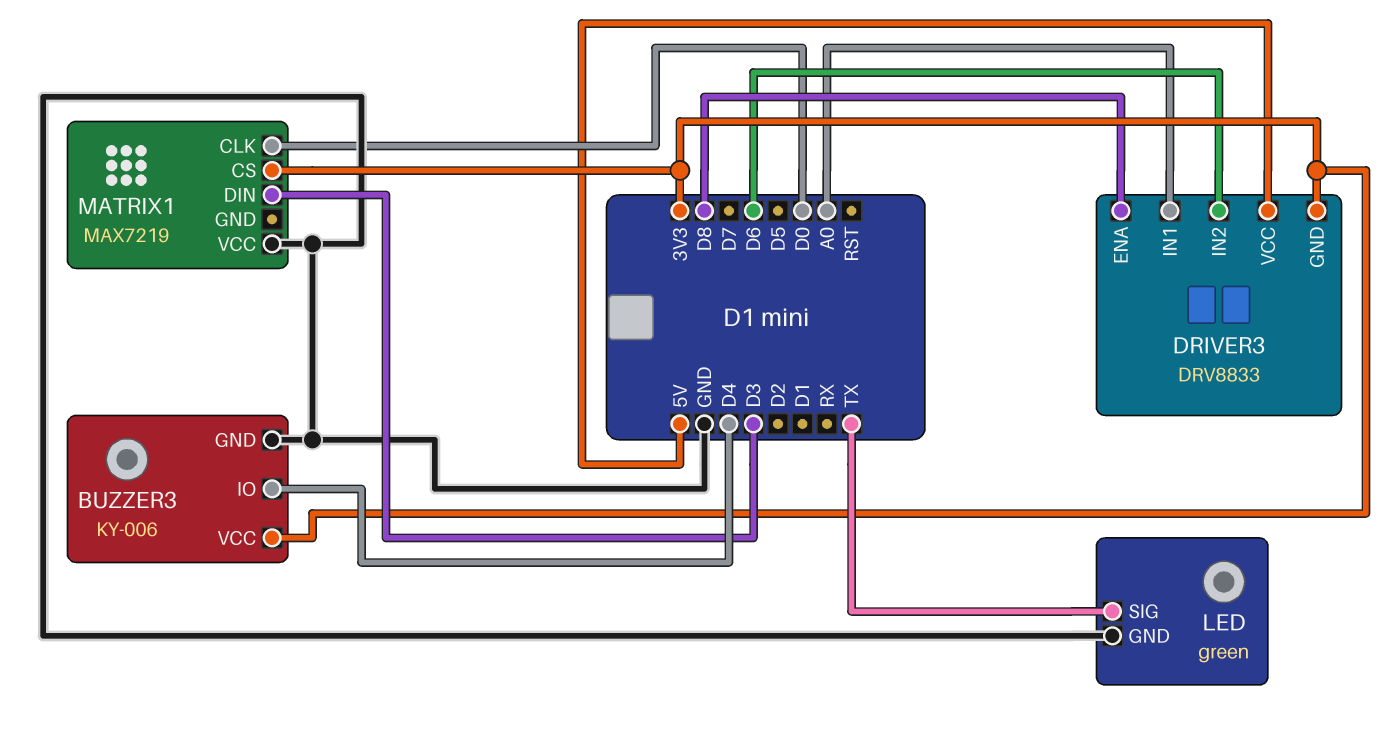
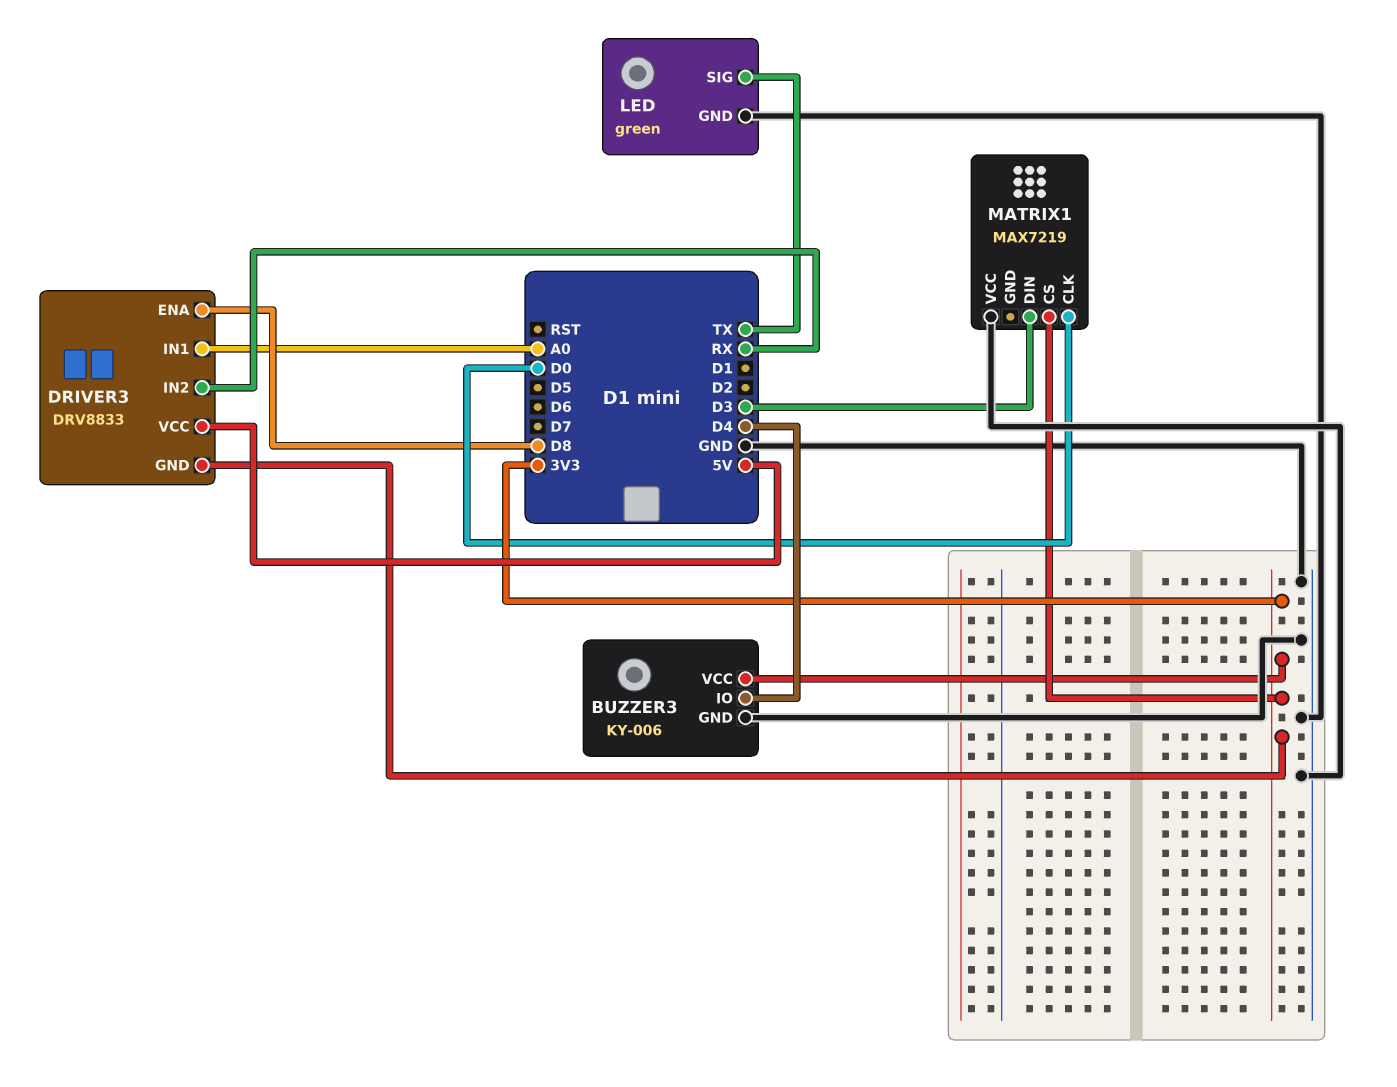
DRIVER3 pin IN2: D6 -> RX

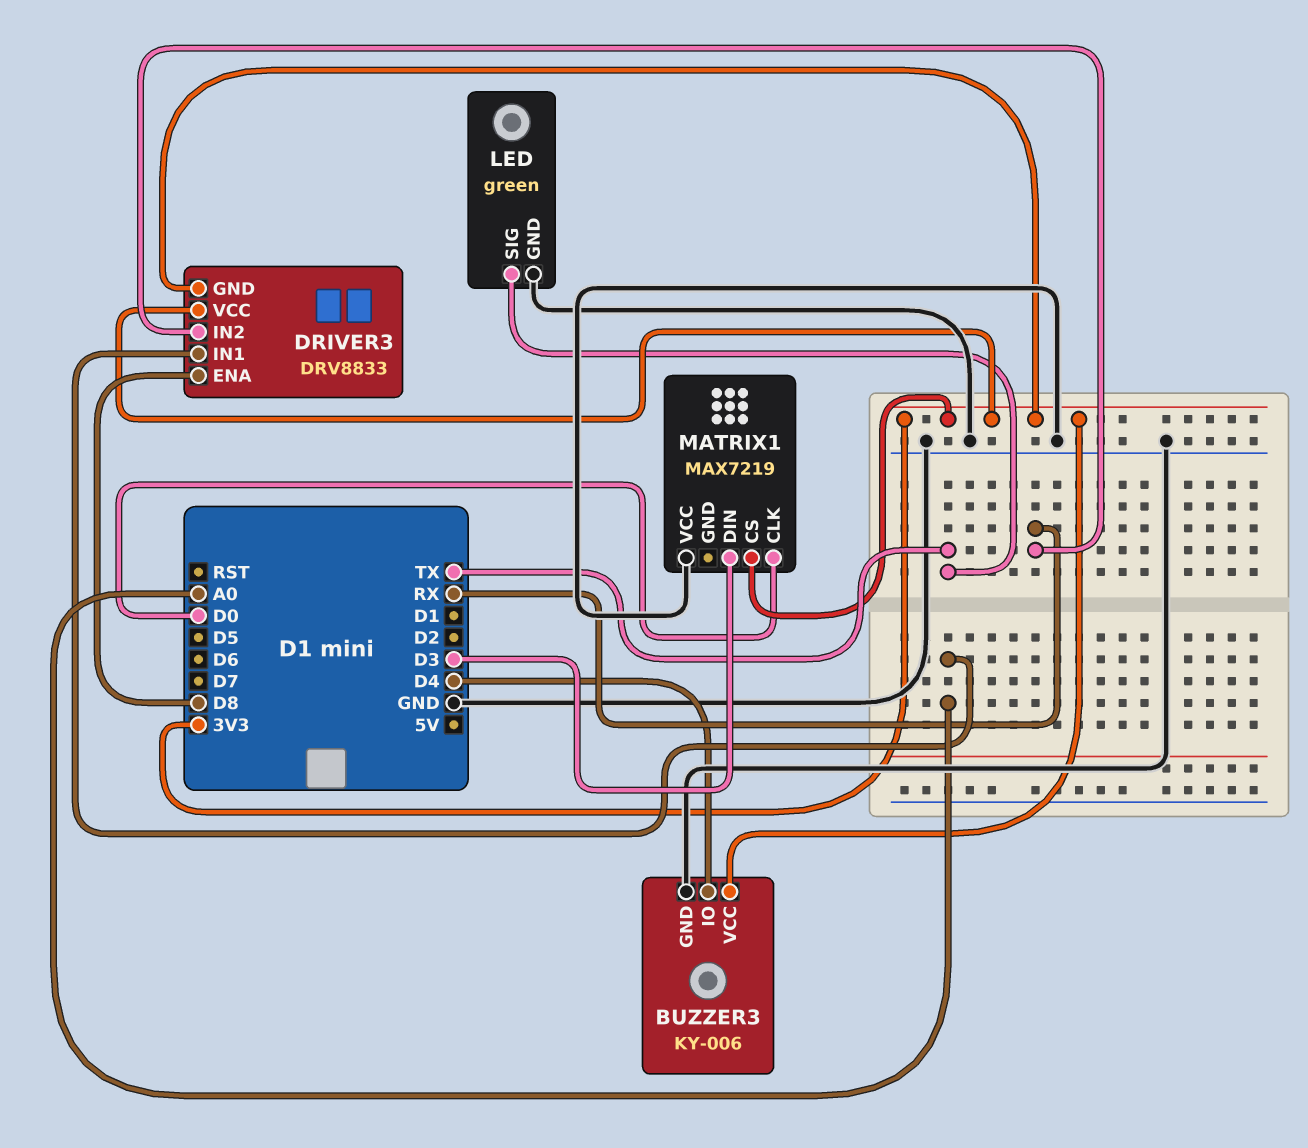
DRIVER3 pin VCC: 5V -> 3V3

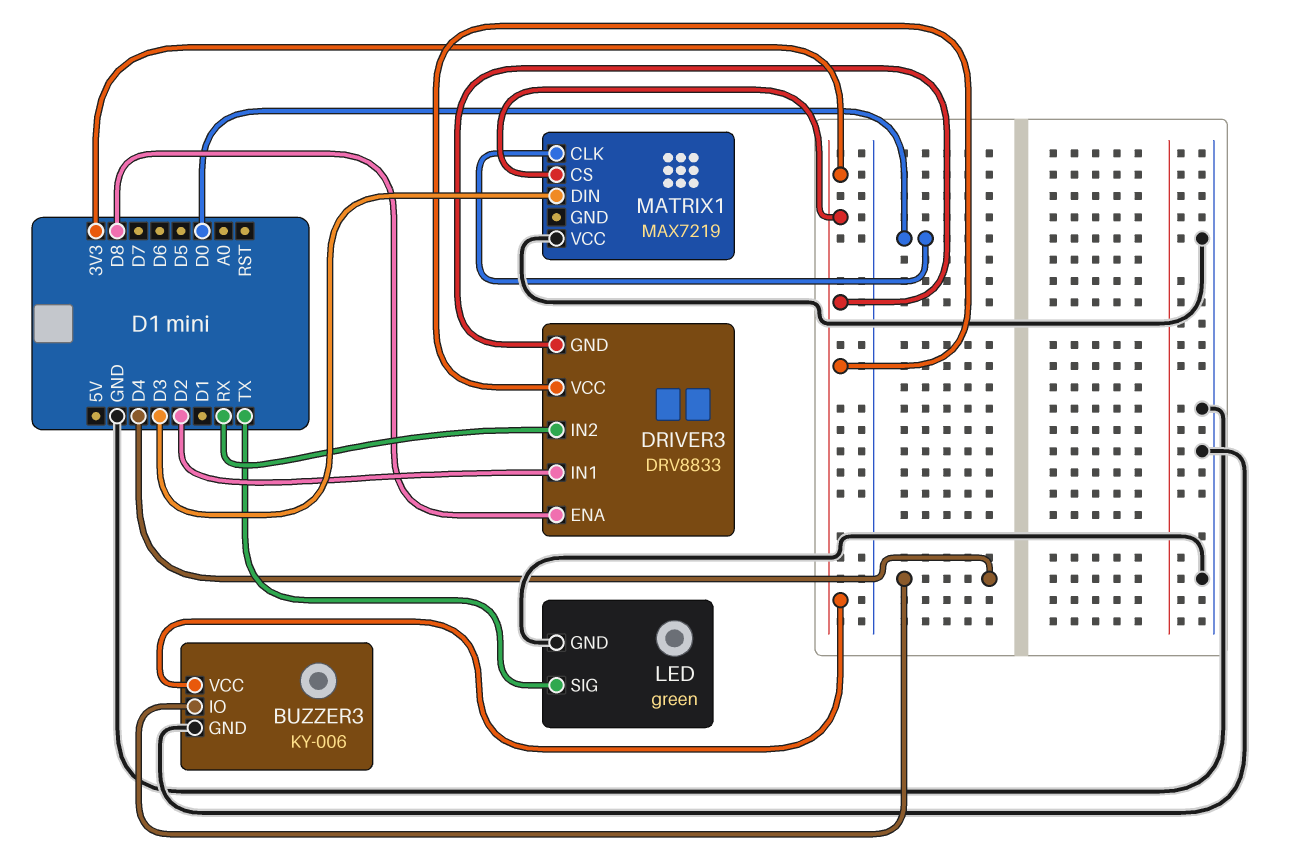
DRIVER3 pin IN1: A0 -> D2

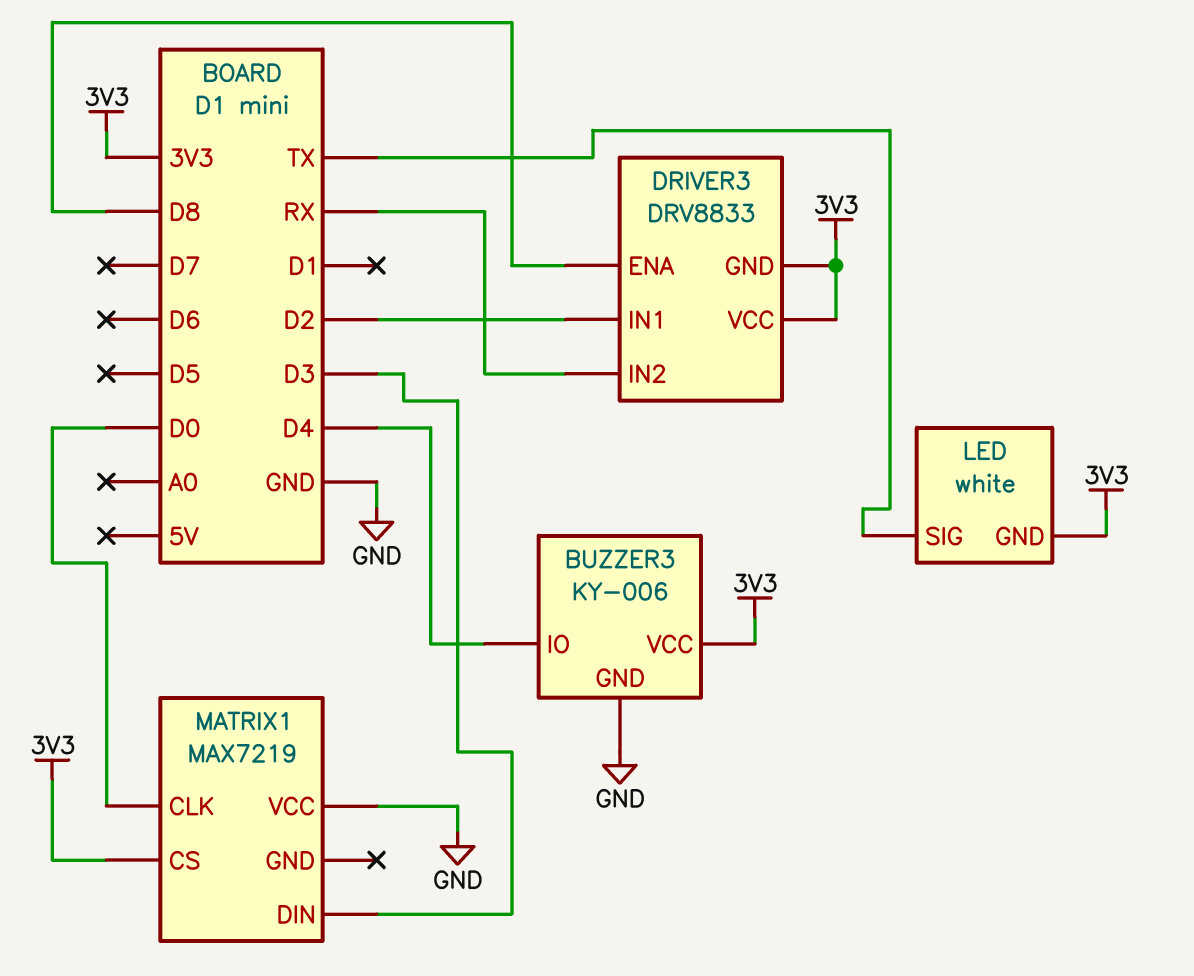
LED: green -> white
LED pin GND: GND -> 3V3

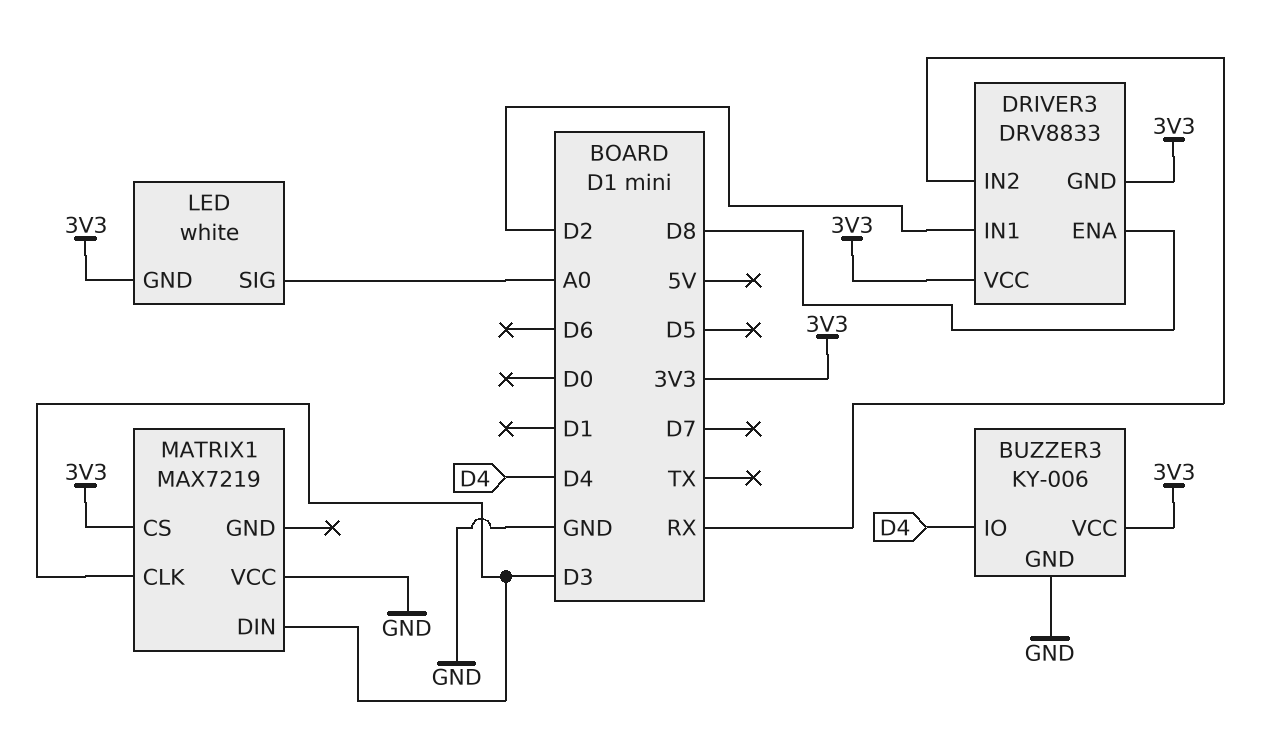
LED pin SIG: TX -> A0
MATRIX1 pin CLK: D0 -> D3

